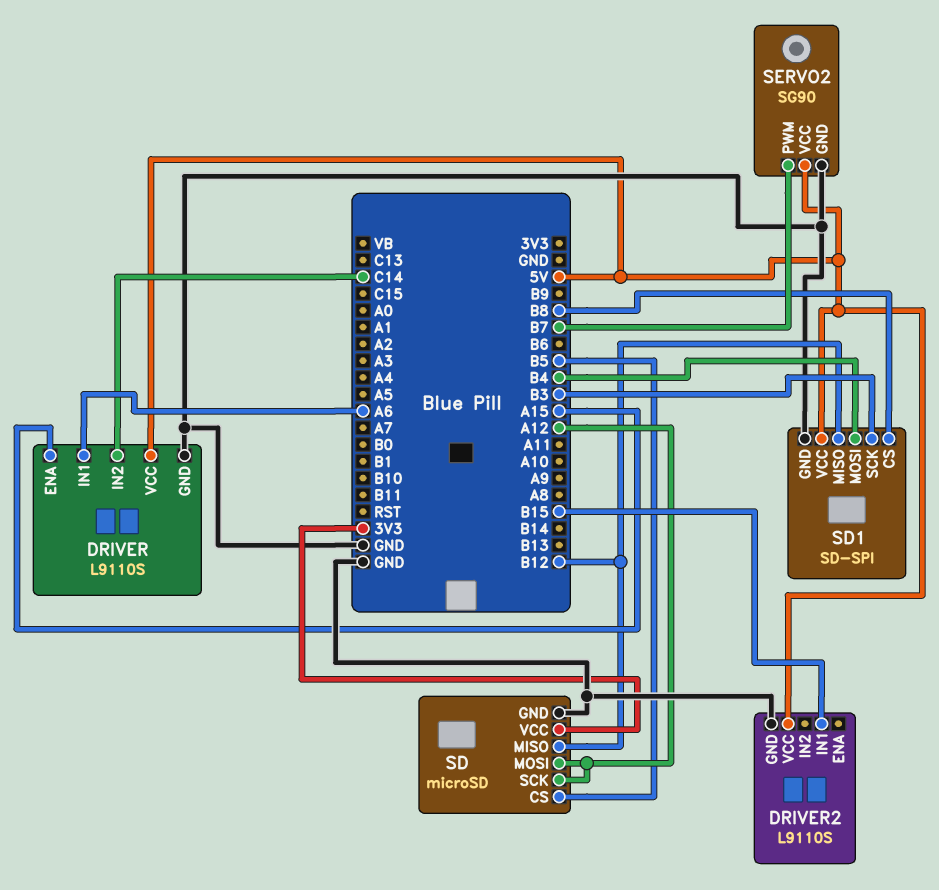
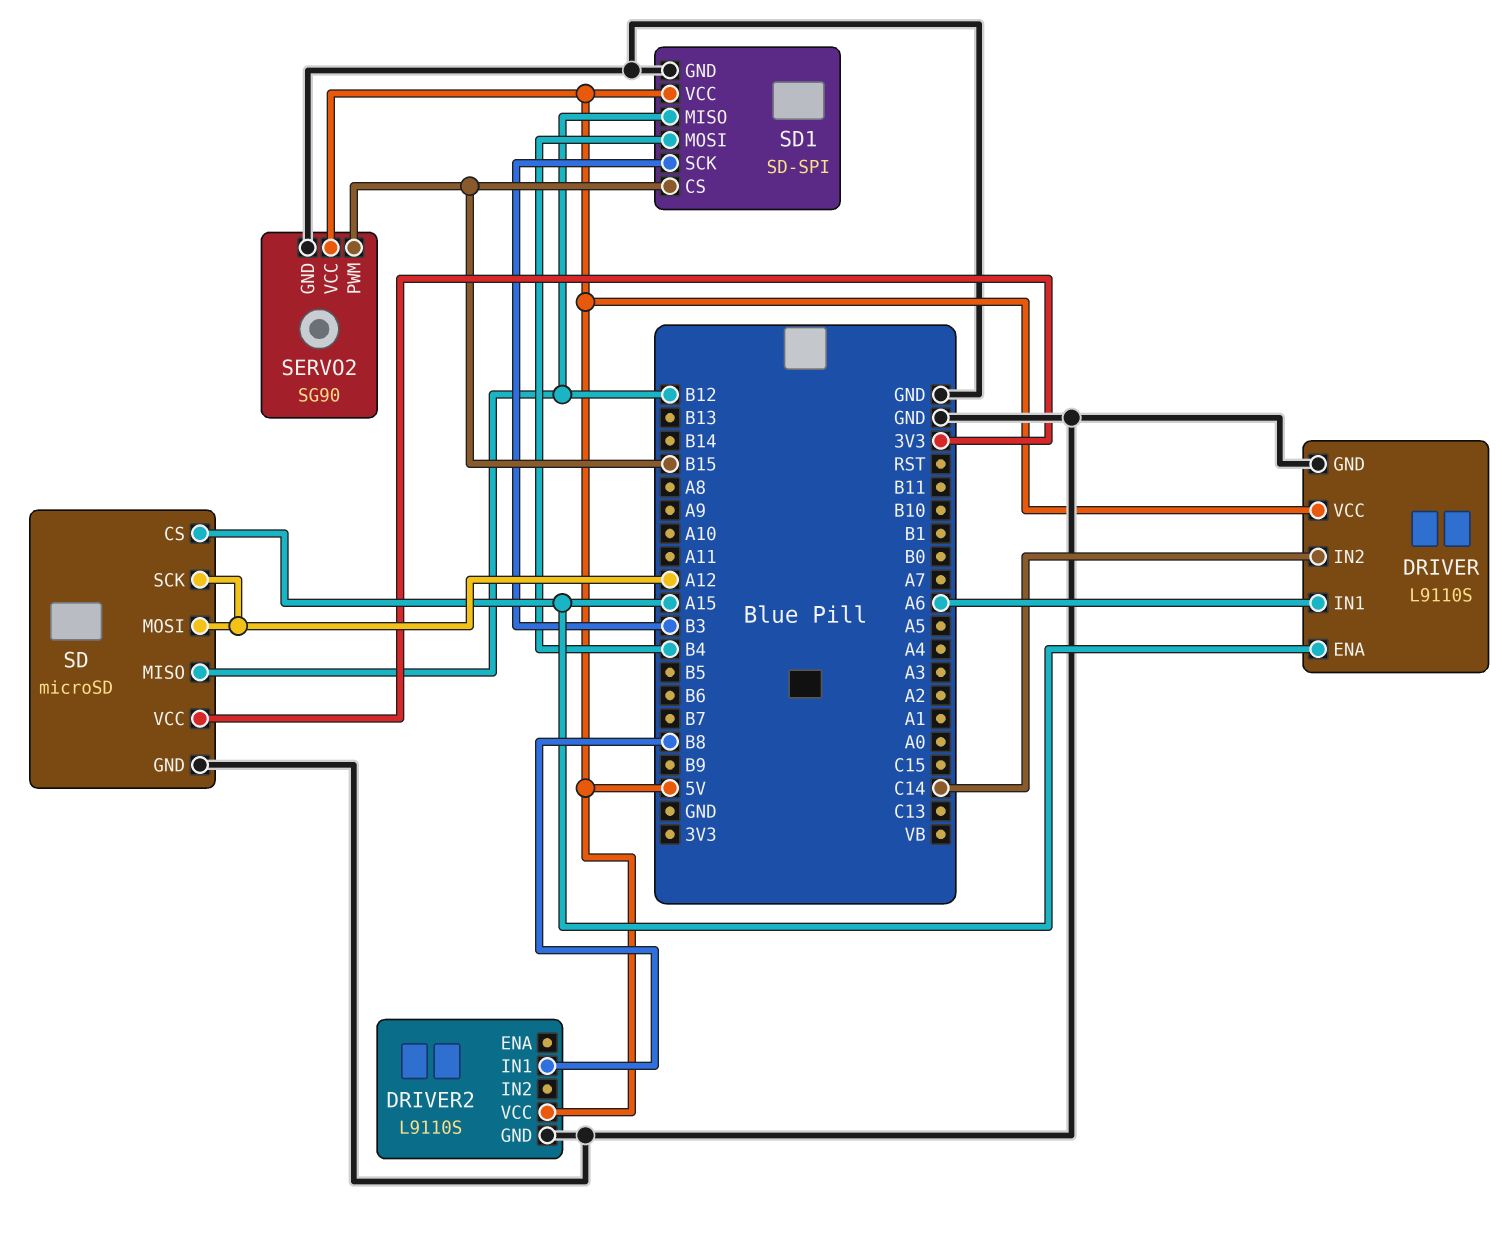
DRIVER2 pin IN1: B15 -> B8
SD pin CS: B5 -> A15
SD1 pin CS: B8 -> B15
SERVO2 pin PWM: B7 -> B15

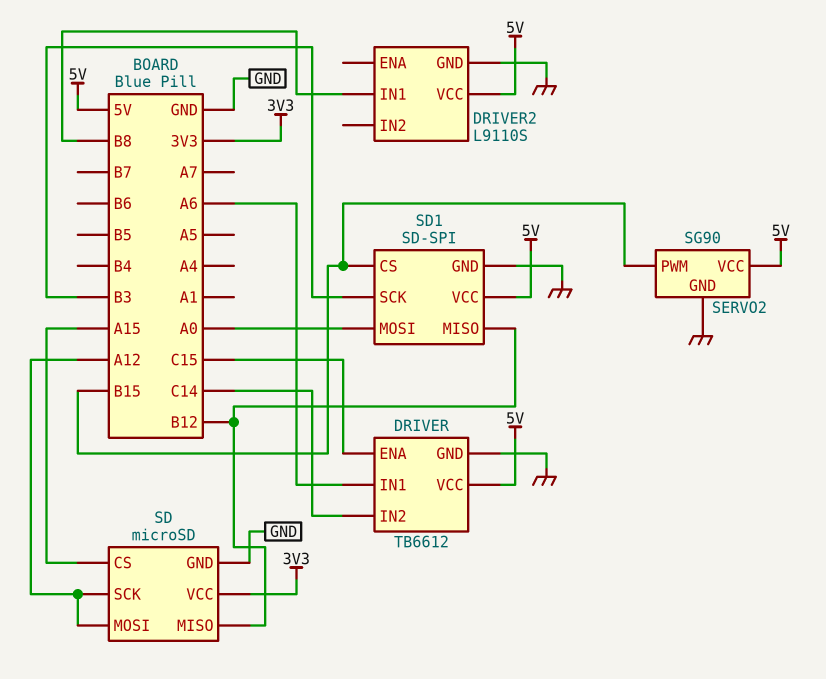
DRIVER: L9110S -> TB6612
DRIVER pin ENA: A15 -> C15
SD1 pin MOSI: B4 -> A0

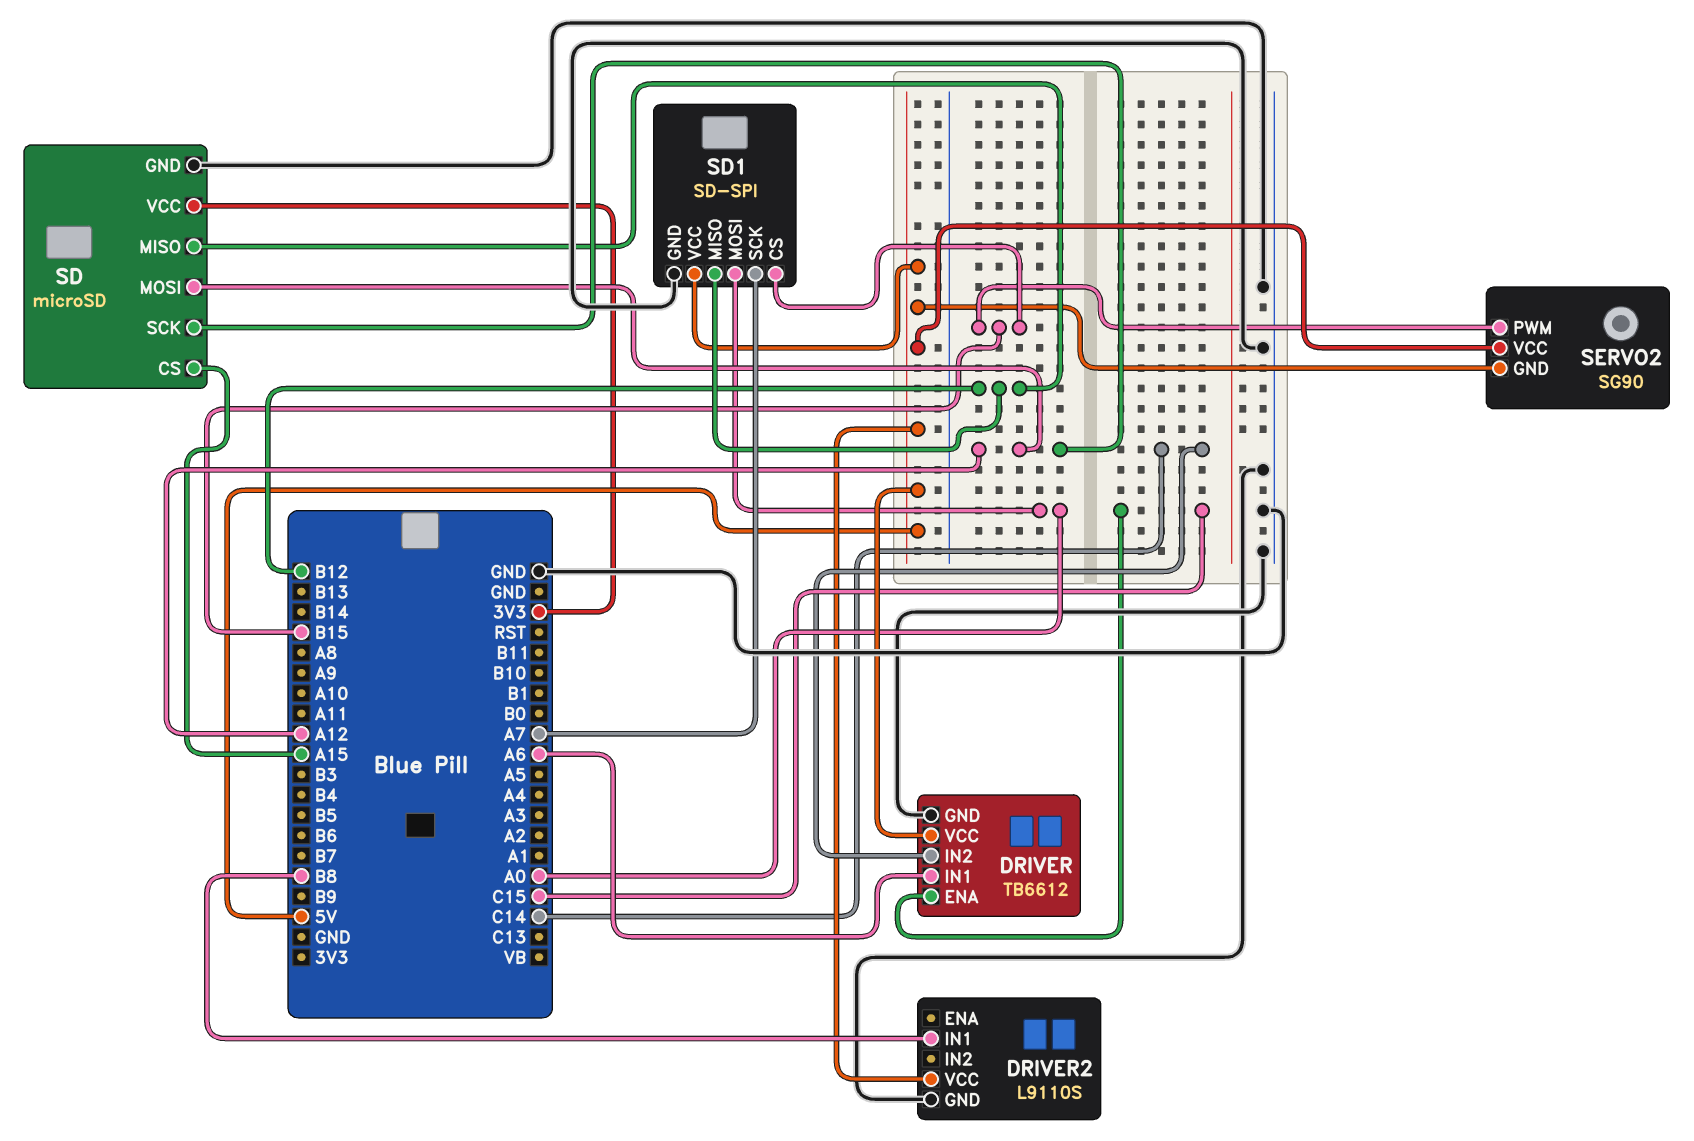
SD1 pin SCK: B3 -> A7
SERVO2 pin GND: GND -> 5V

